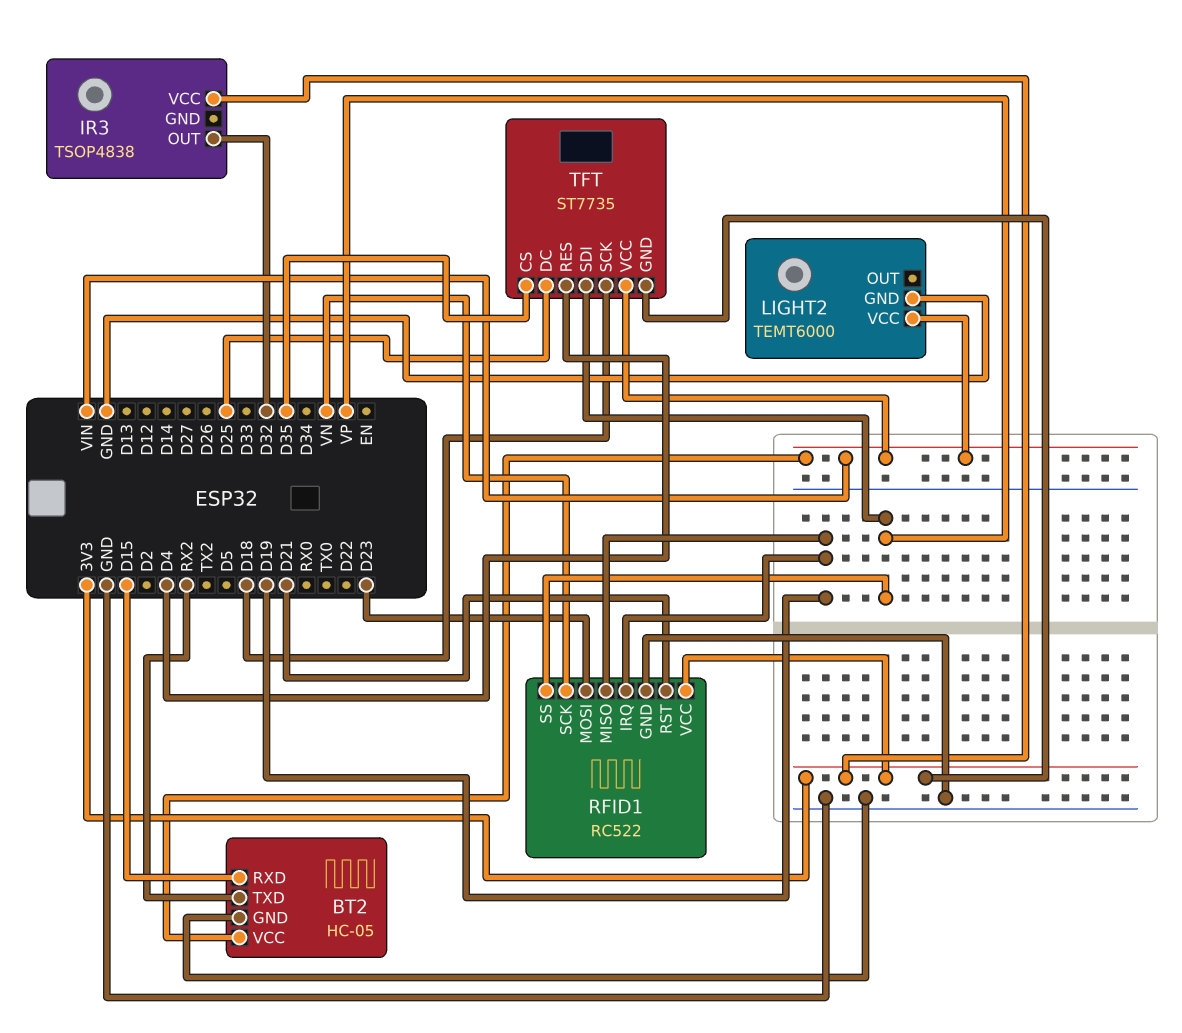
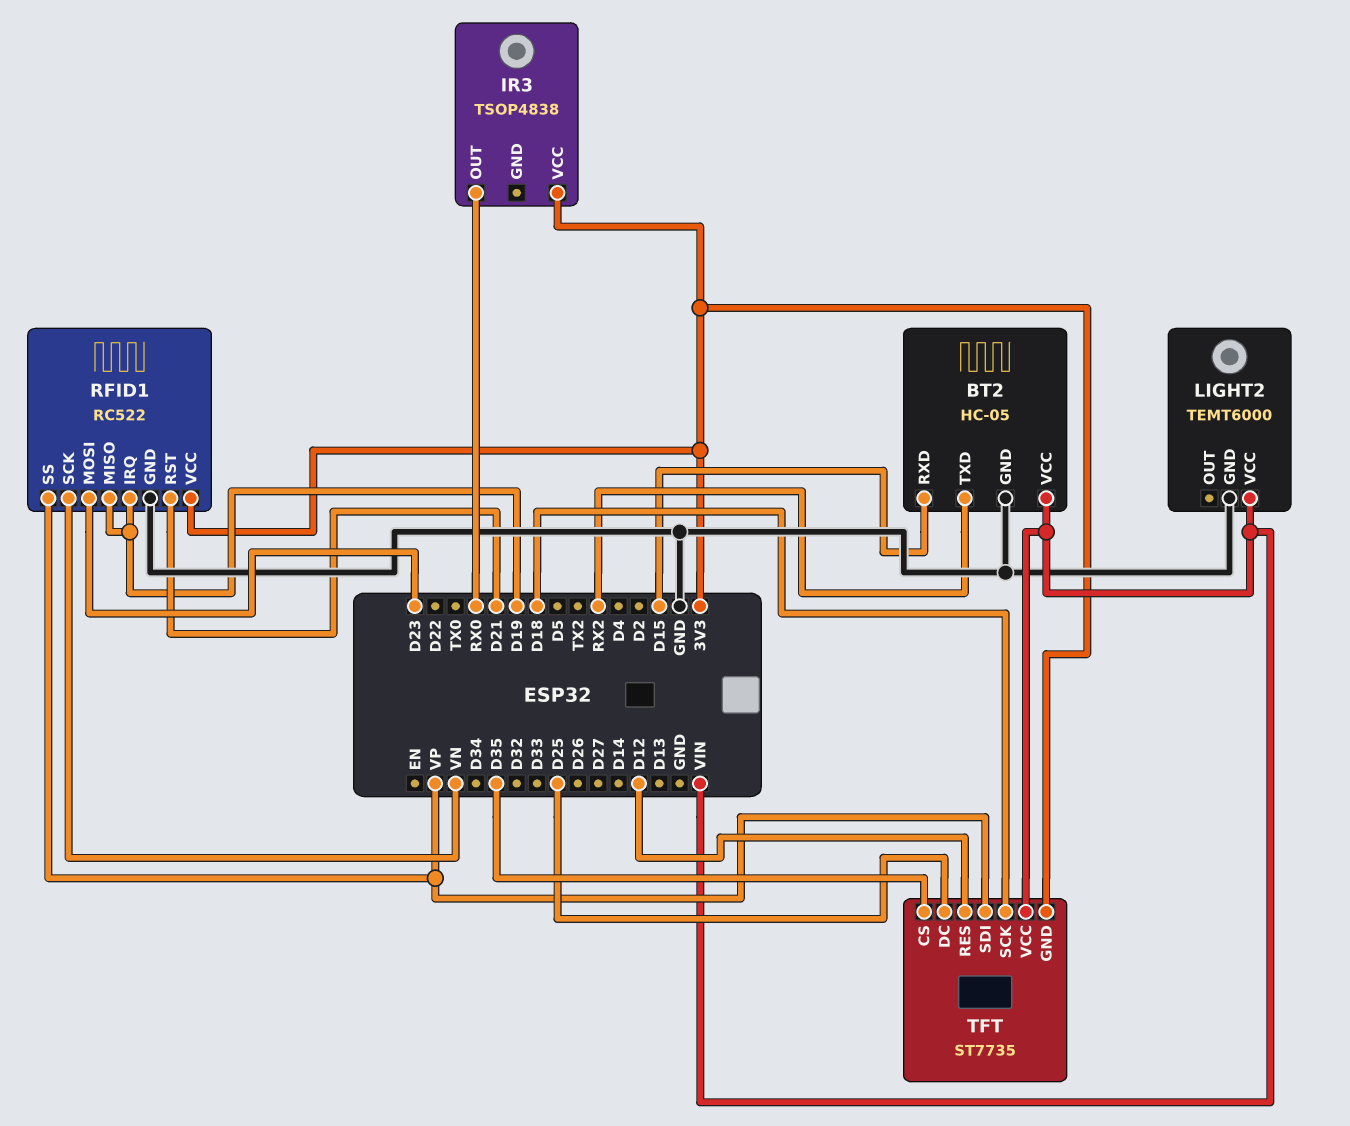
IR3 pin OUT: D32 -> RX0
TFT pin RES: D4 -> D12

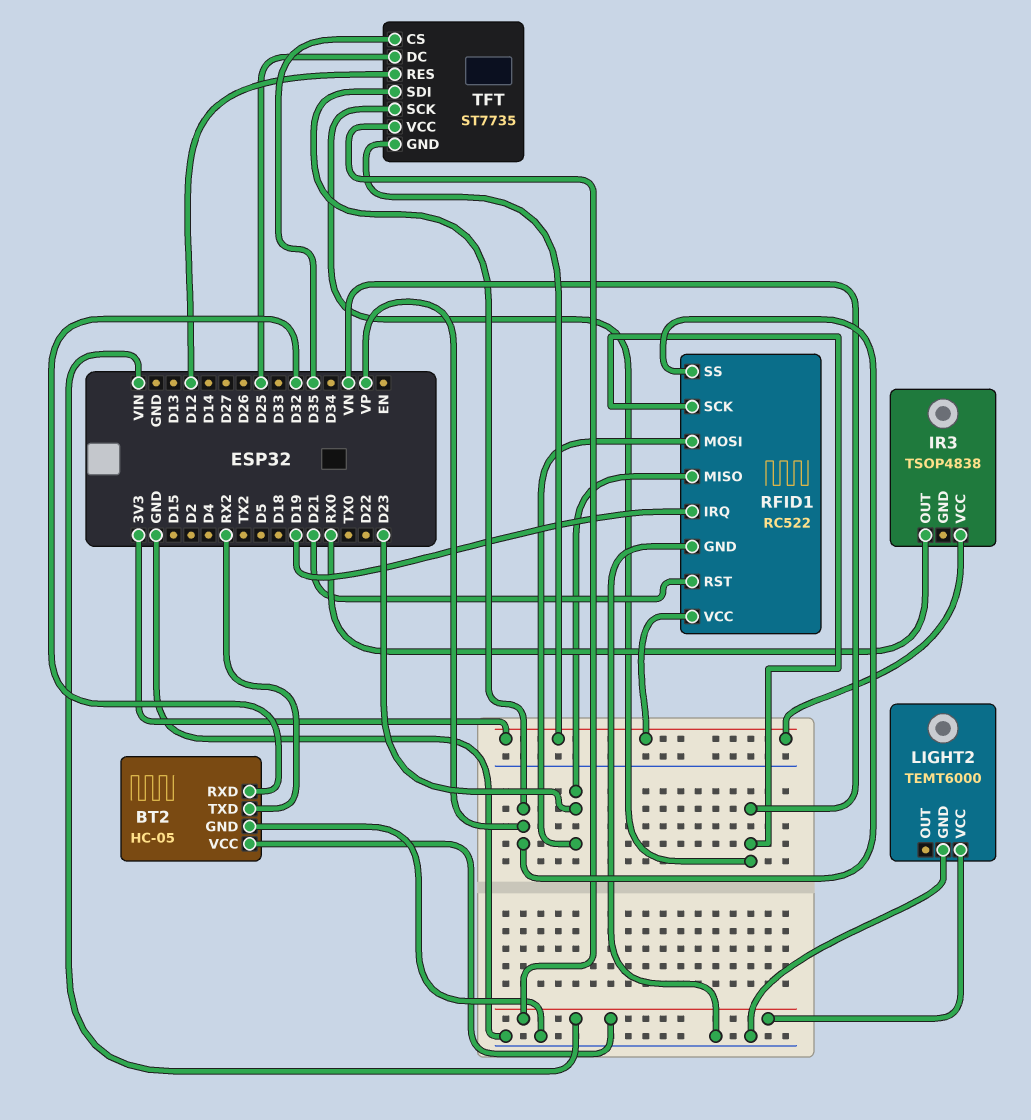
BT2 pin RXD: D15 -> D32
RFID1 pin MISO: D19 -> D23
TFT pin SCK: D18 -> VN

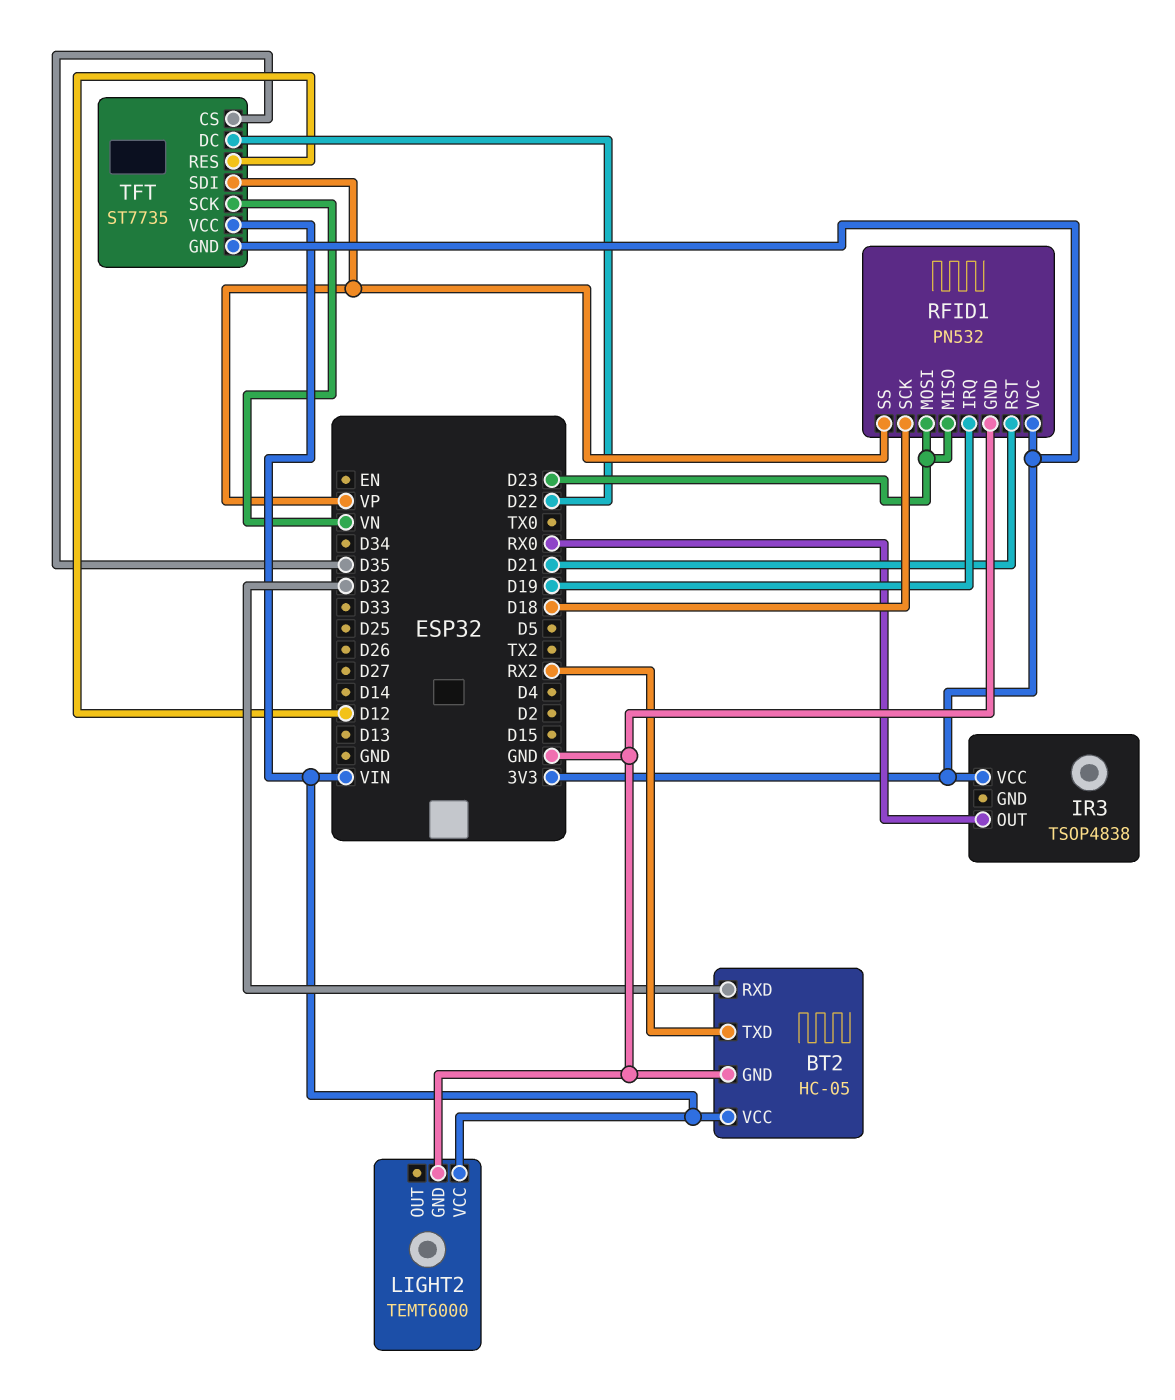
RFID1: RC522 -> PN532
RFID1 pin SCK: VN -> D18
TFT pin DC: D25 -> D22

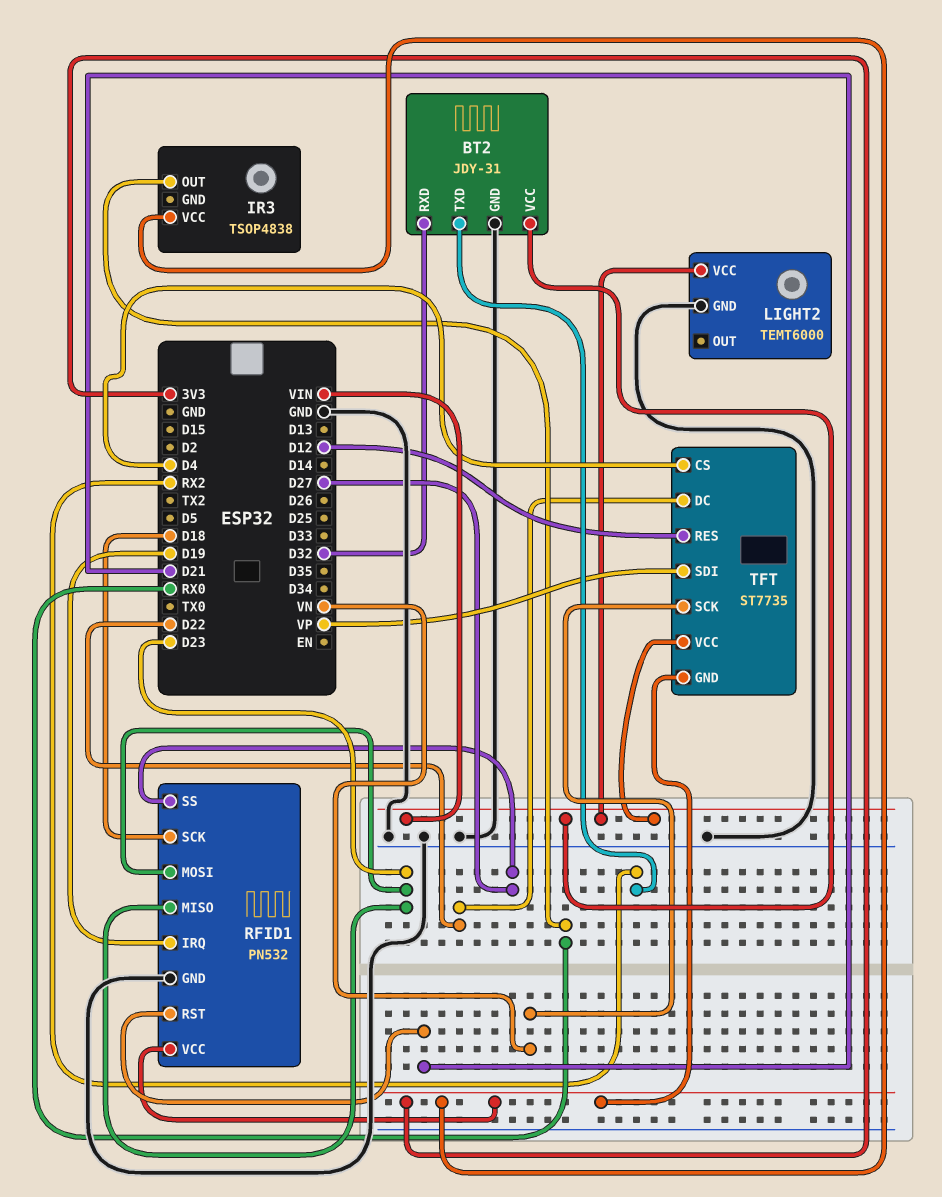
BT2: HC-05 -> JDY-31
RFID1 pin SS: VP -> D27
TFT pin CS: D35 -> D4

